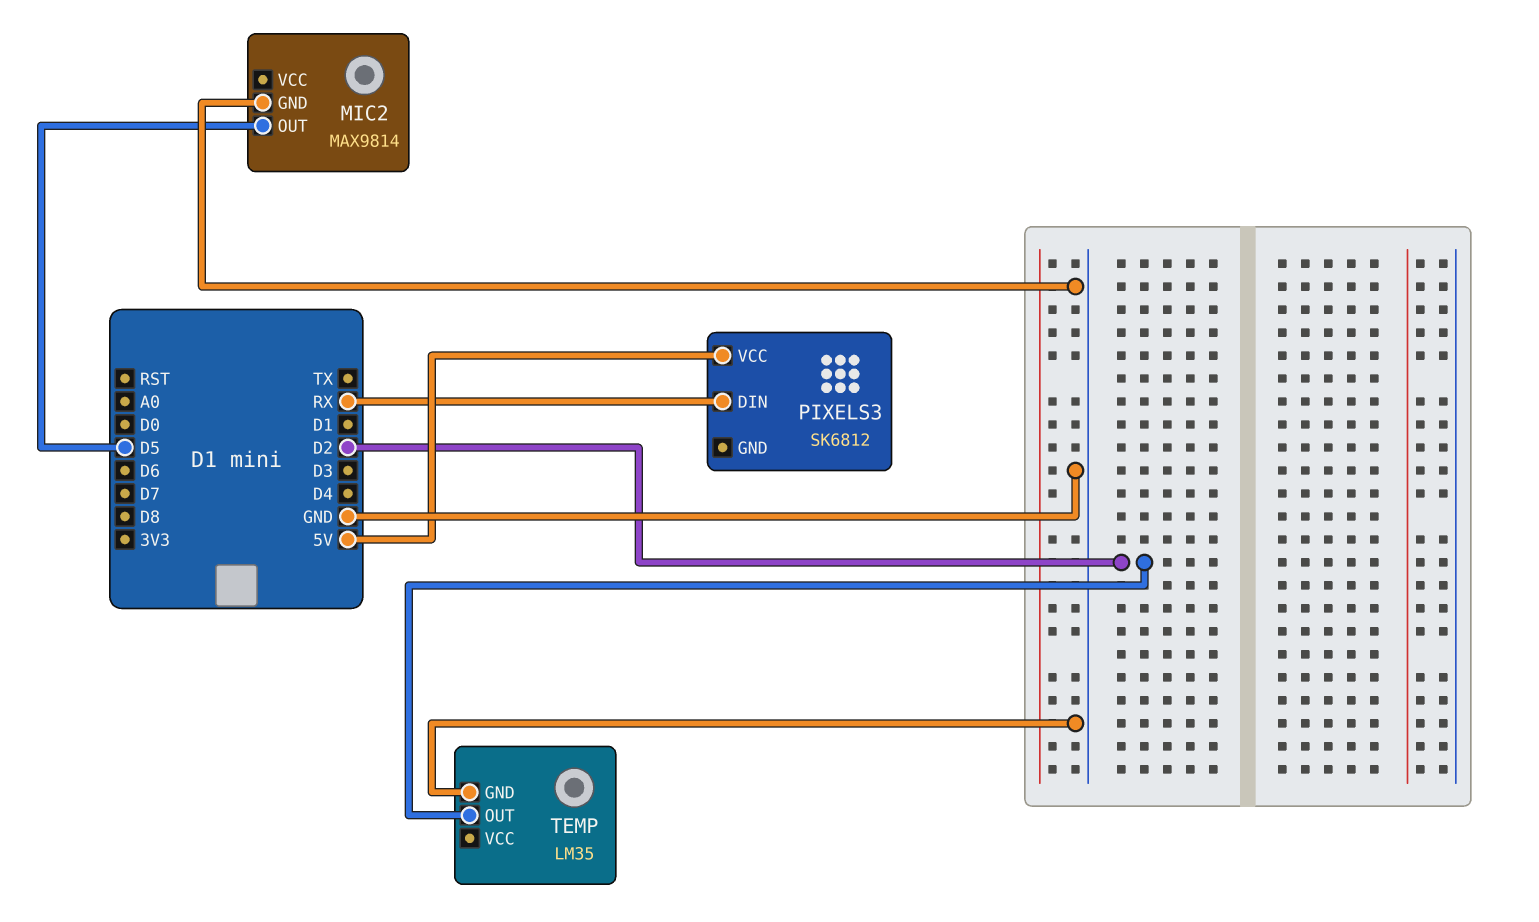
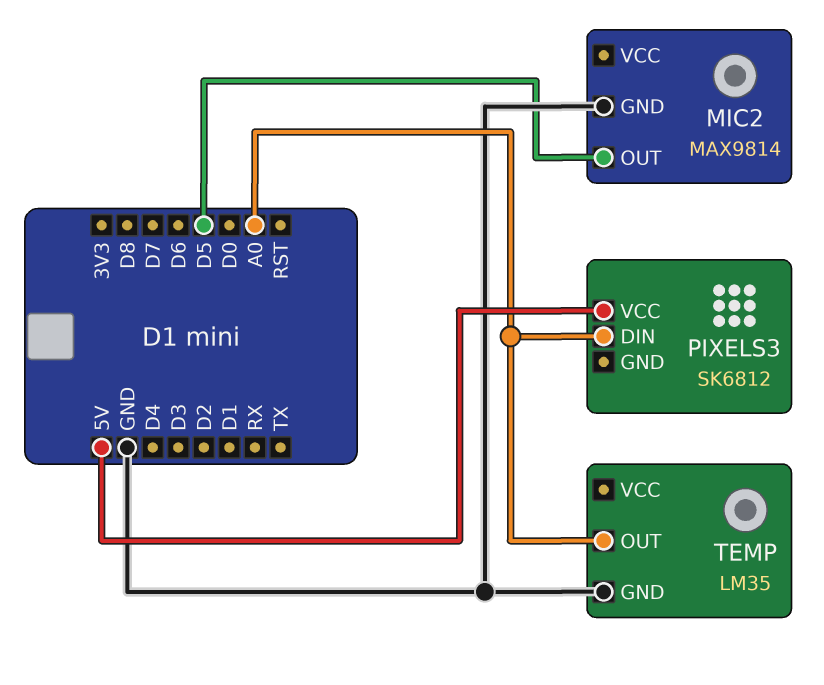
PIXELS3 pin DIN: RX -> A0
TEMP pin OUT: D2 -> A0

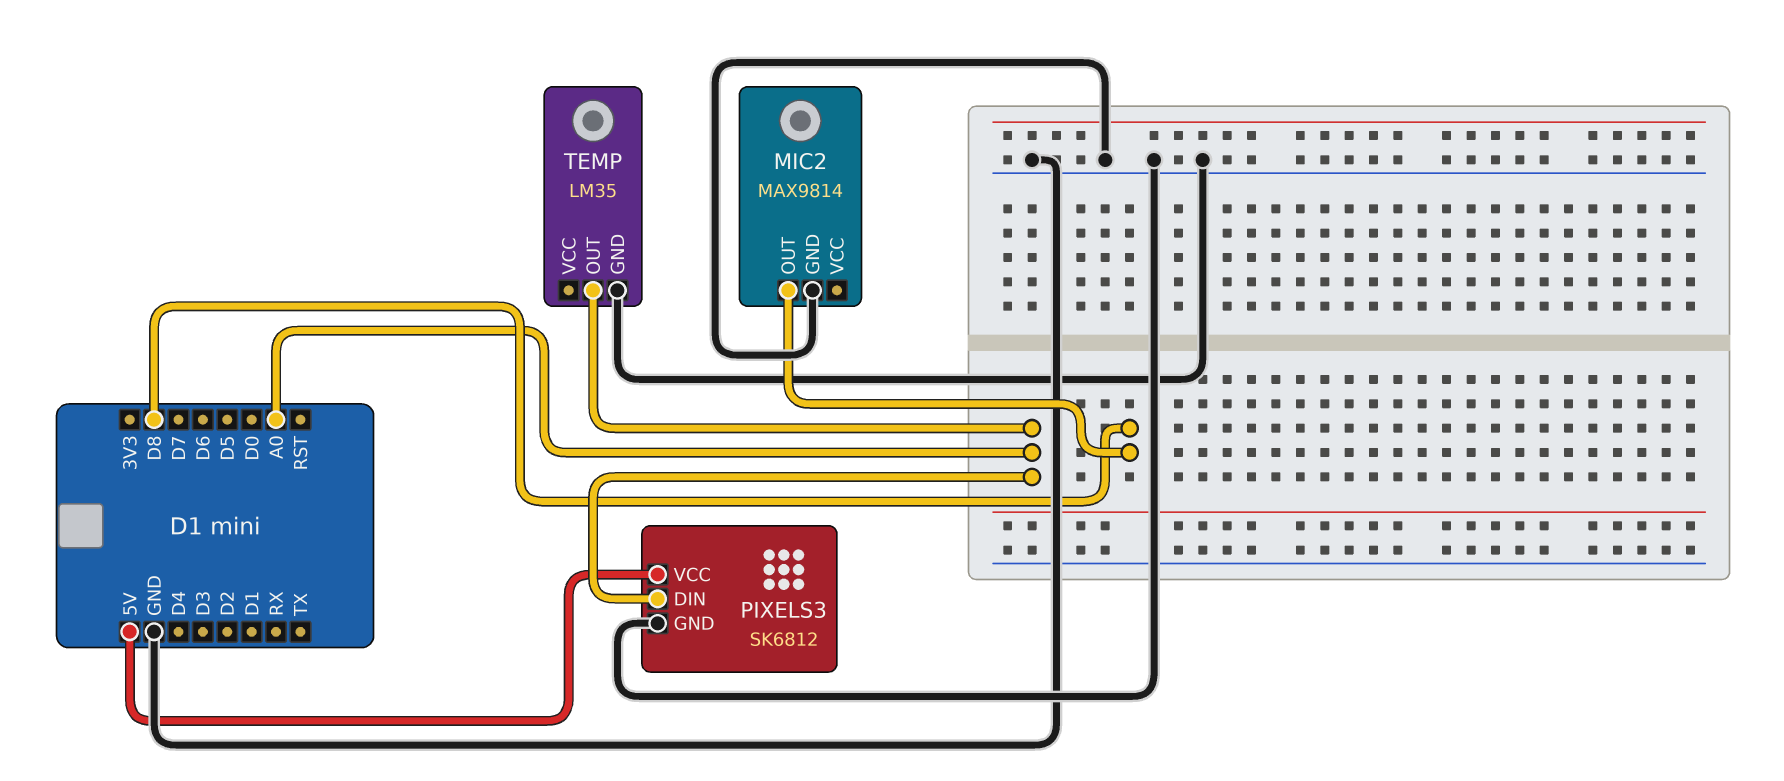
MIC2 pin OUT: D5 -> D8
PIXELS3 pin GND: none -> GND

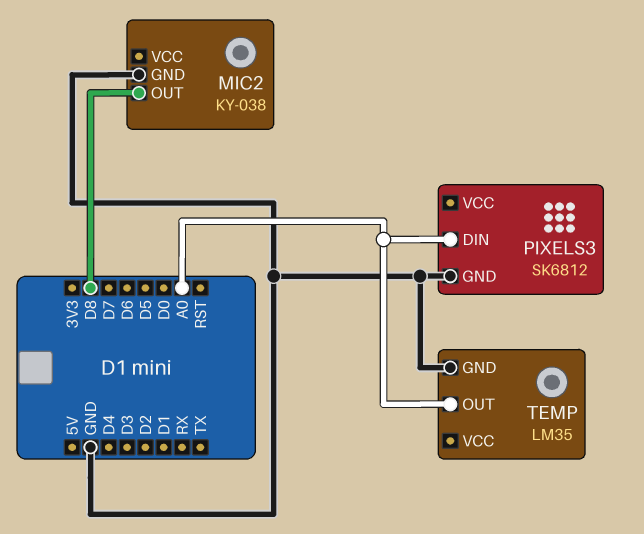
MIC2: MAX9814 -> KY-038
PIXELS3 pin VCC: 5V -> none

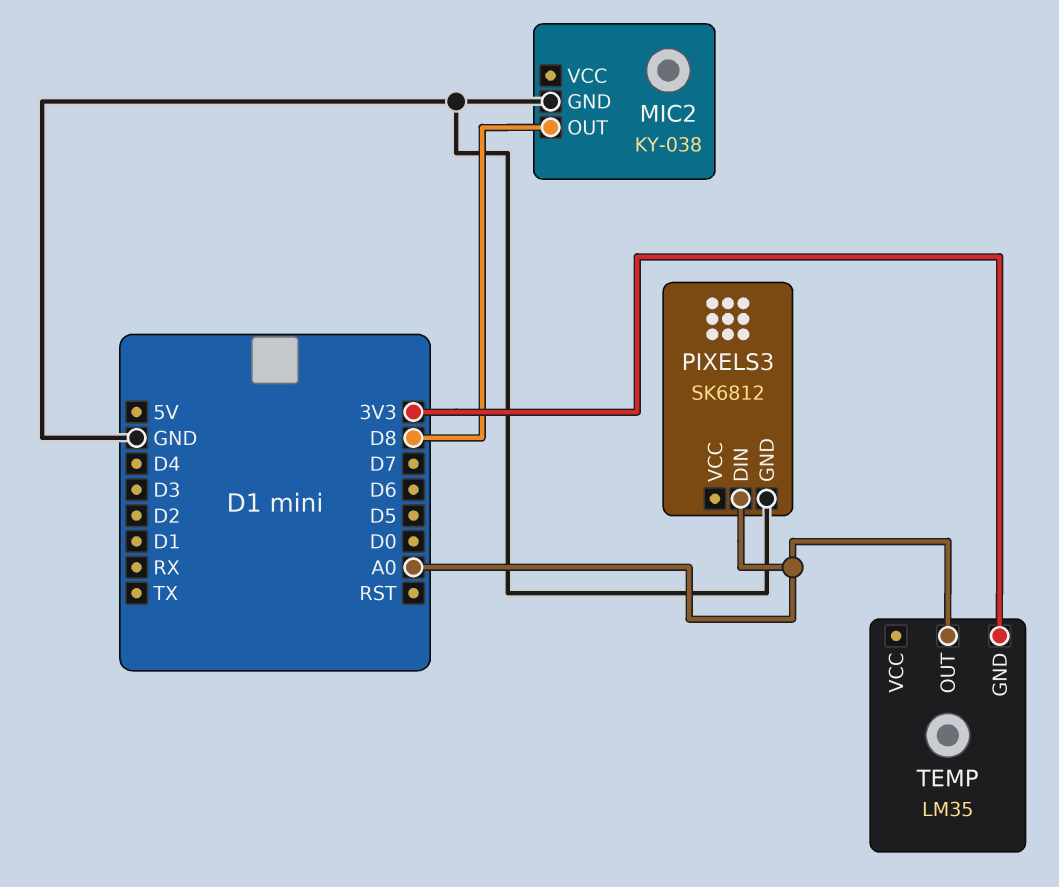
TEMP pin GND: GND -> 3V3

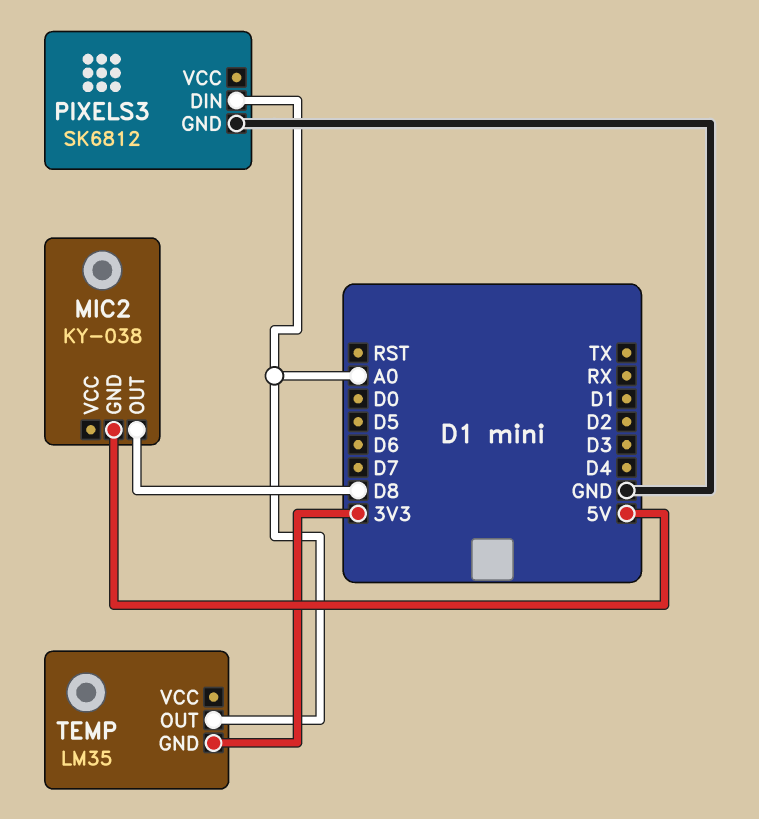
MIC2 pin GND: GND -> 5V

